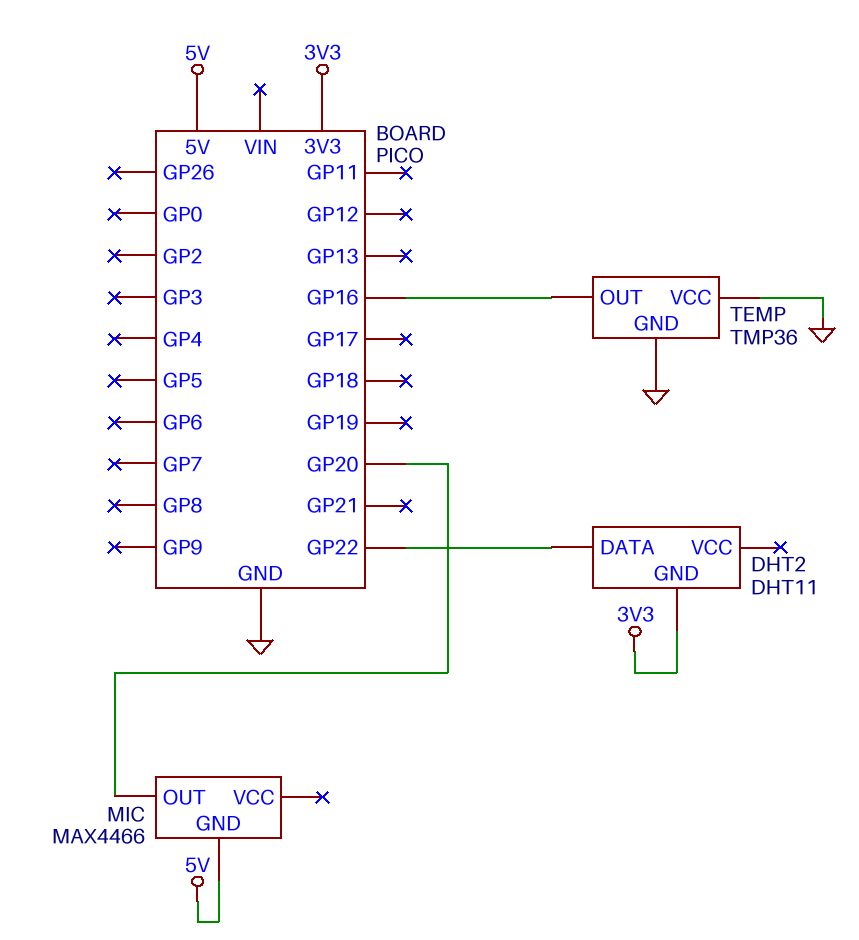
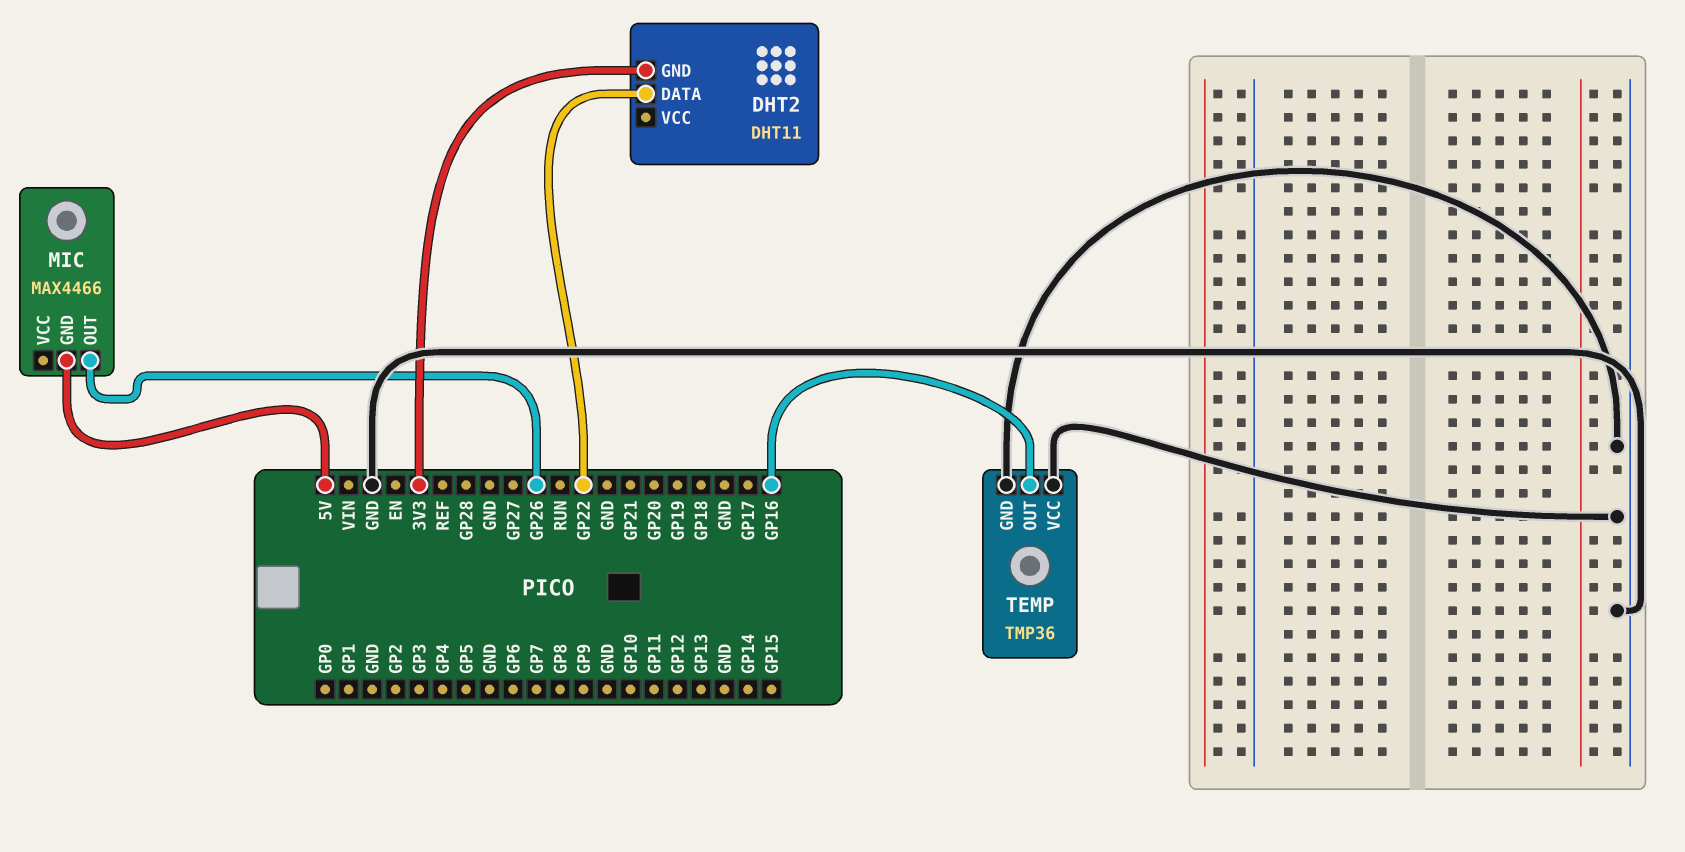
MIC pin OUT: GP20 -> GP26

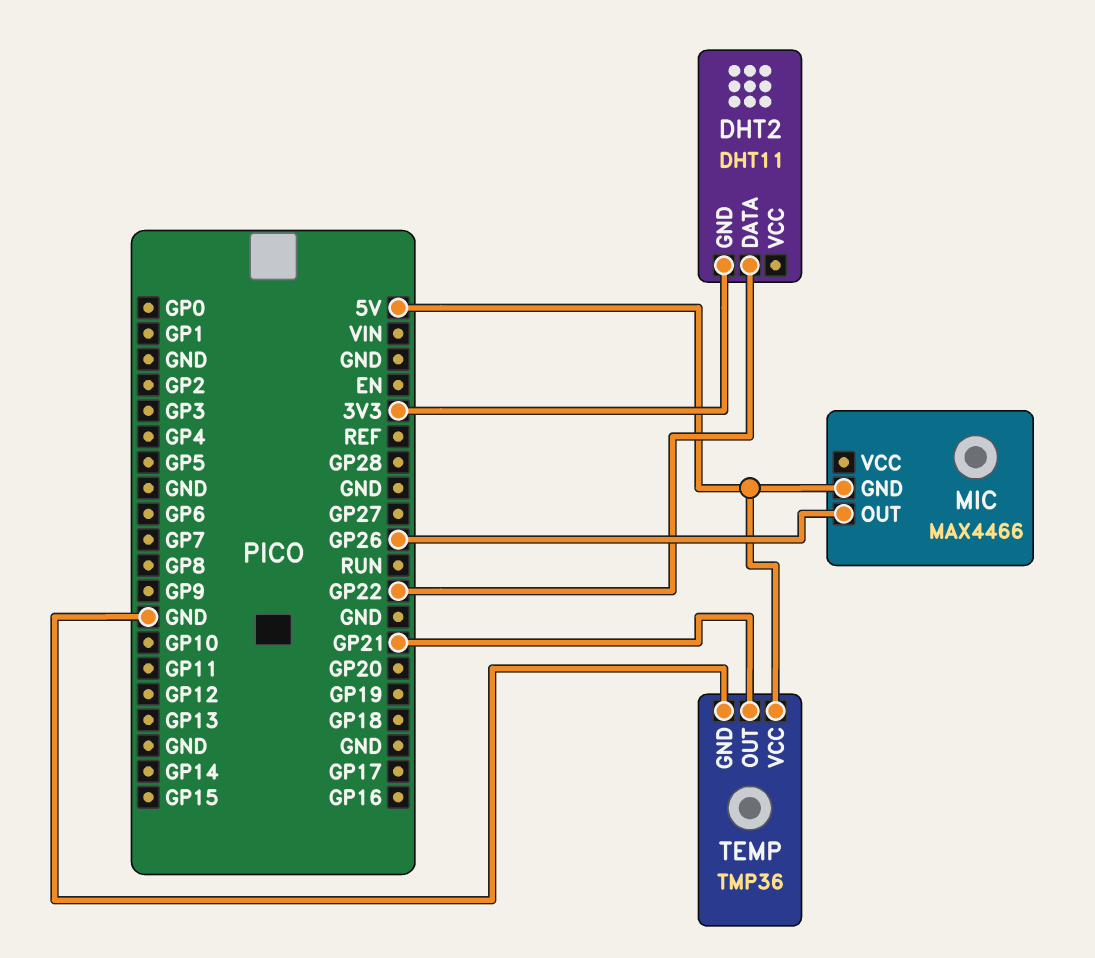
TEMP pin OUT: GP16 -> GP21
TEMP pin VCC: GND -> 5V

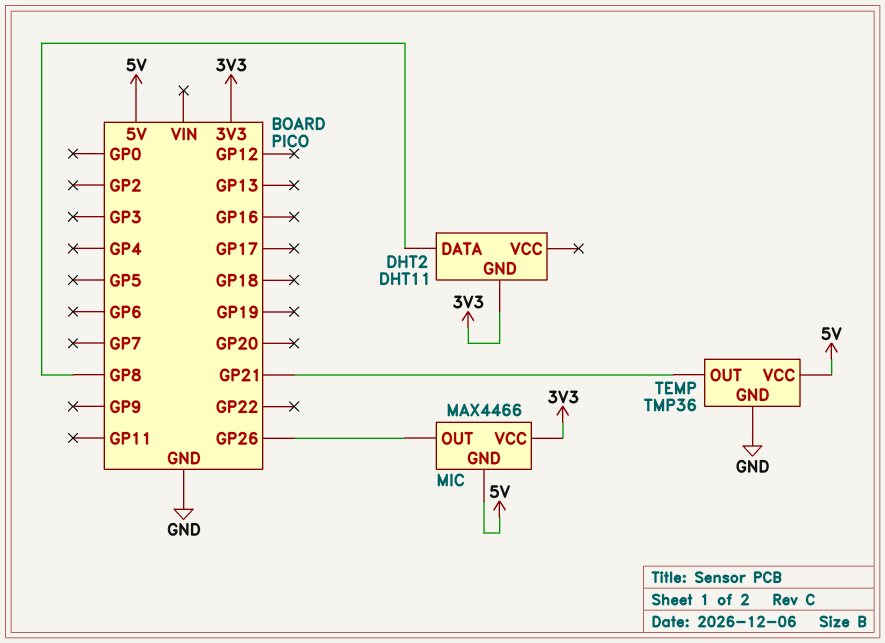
DHT2 pin DATA: GP22 -> GP8
MIC pin VCC: none -> 3V3

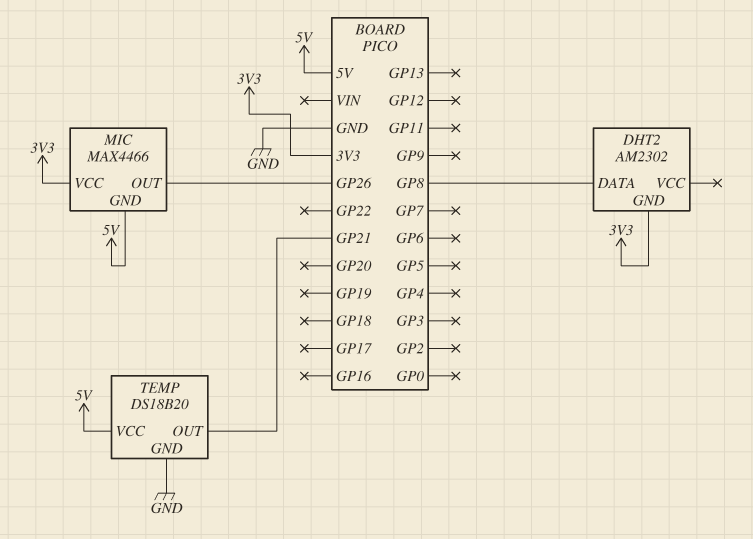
DHT2: DHT11 -> AM2302
TEMP: TMP36 -> DS18B20

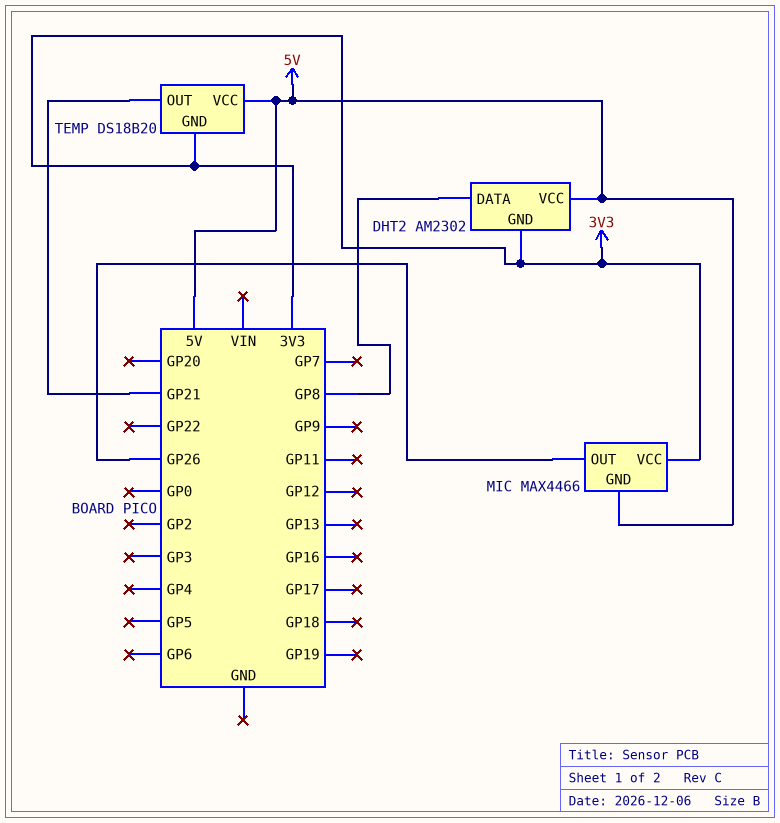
DHT2 pin VCC: none -> 5V
TEMP pin GND: GND -> 3V3

